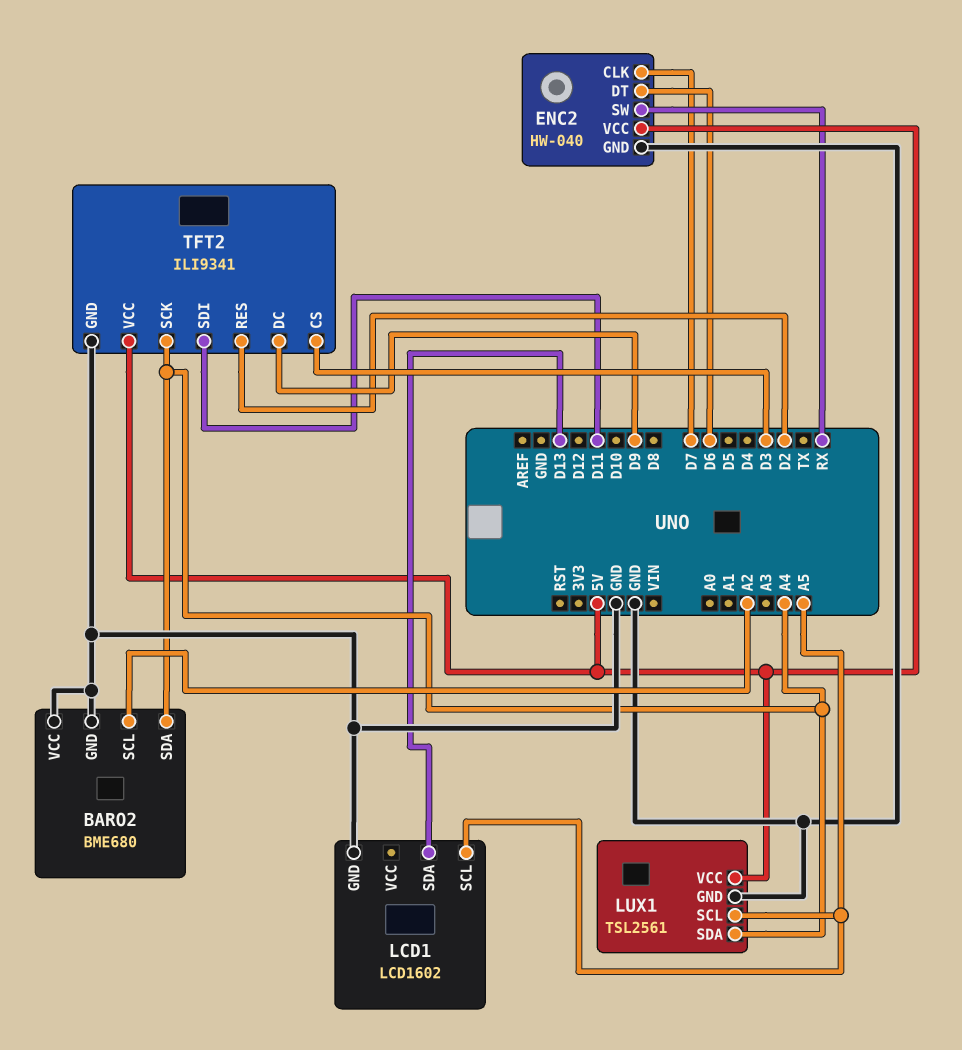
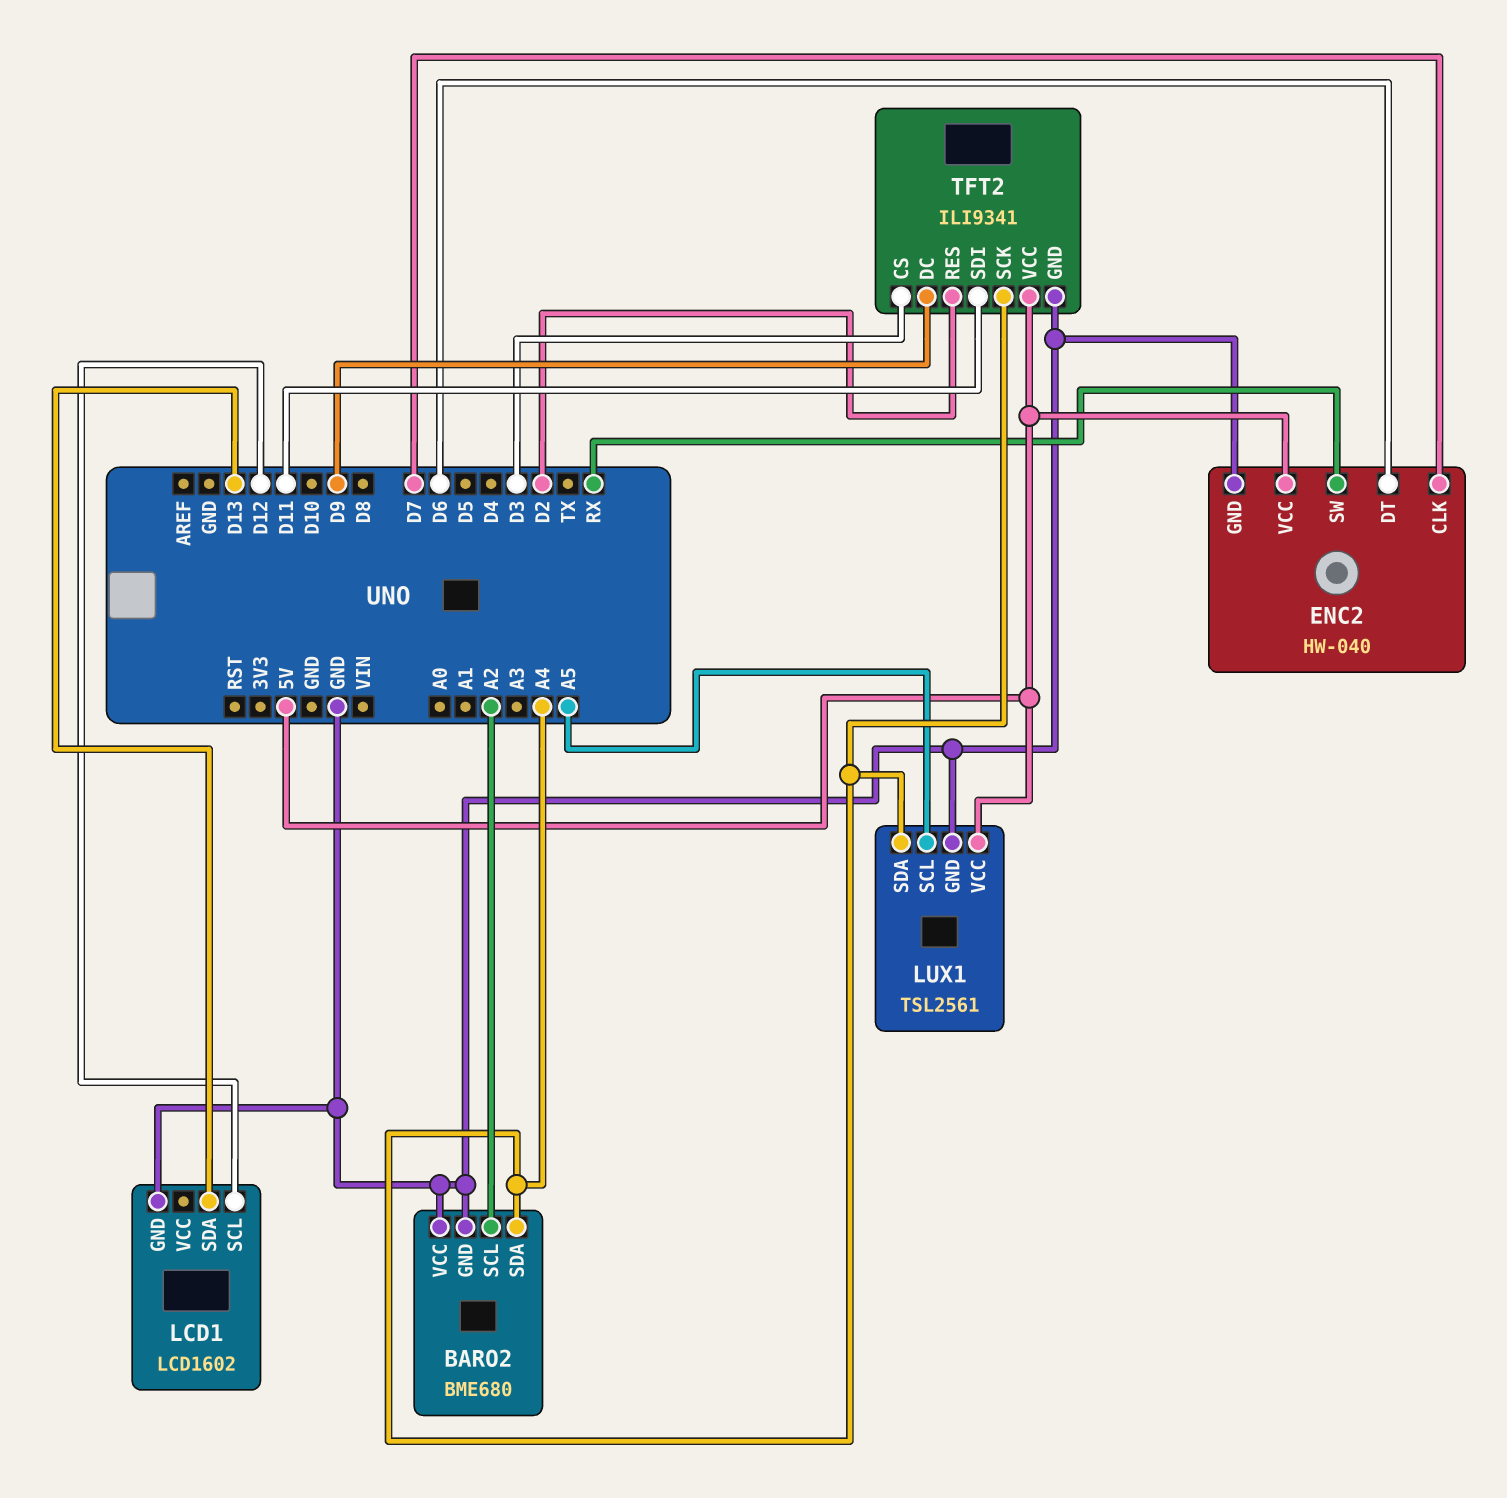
LCD1 pin SCL: A5 -> D12

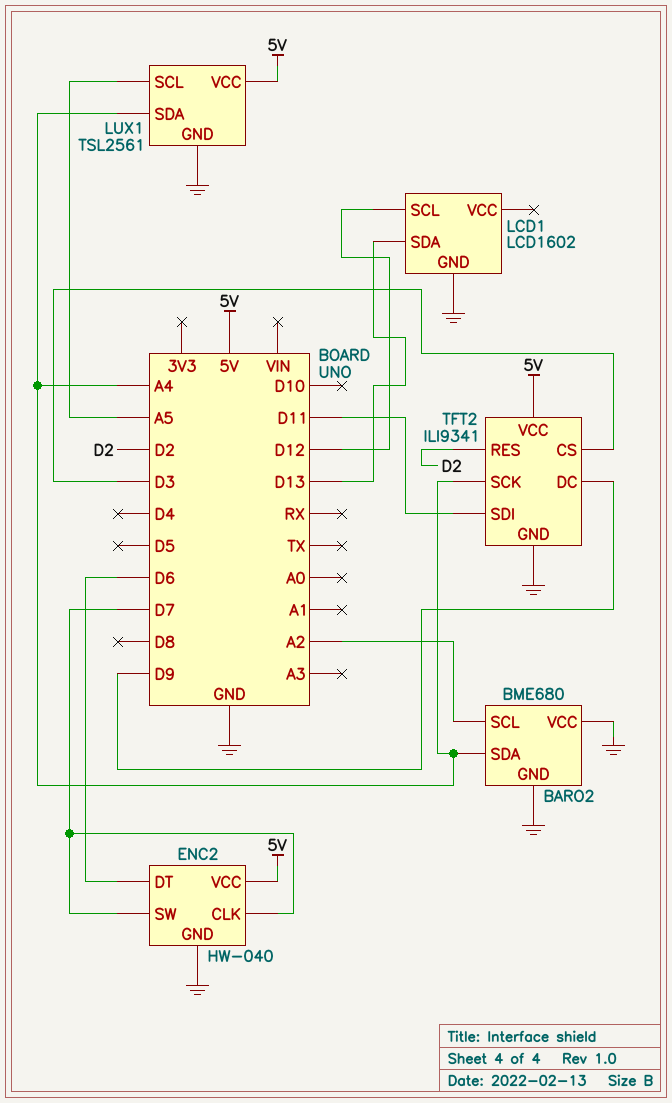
ENC2 pin SW: RX -> D7

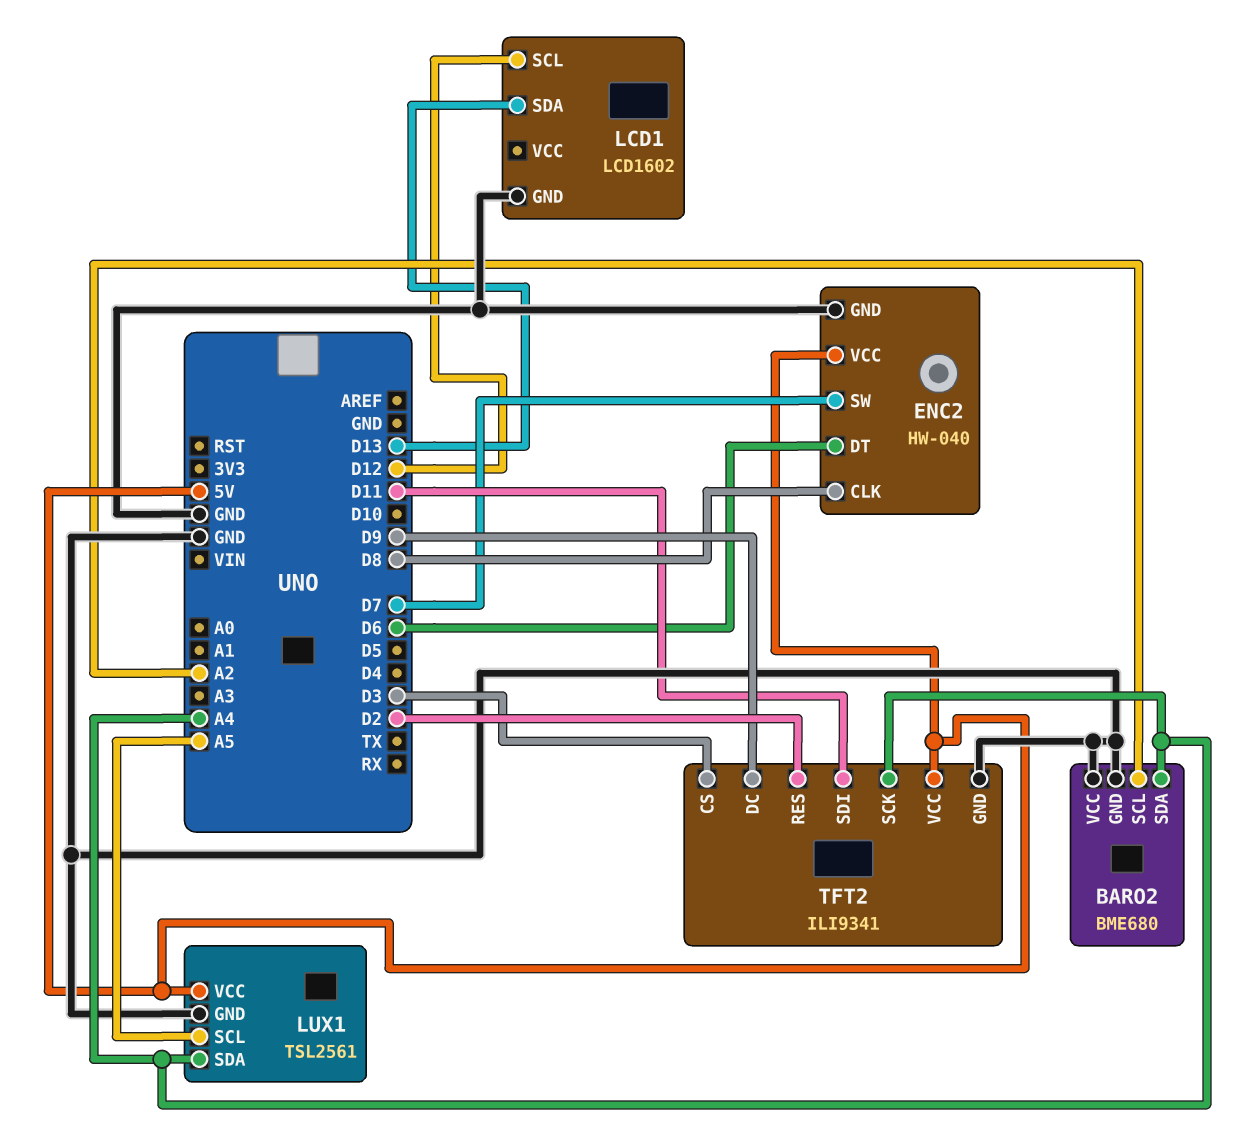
ENC2 pin CLK: D7 -> D8

